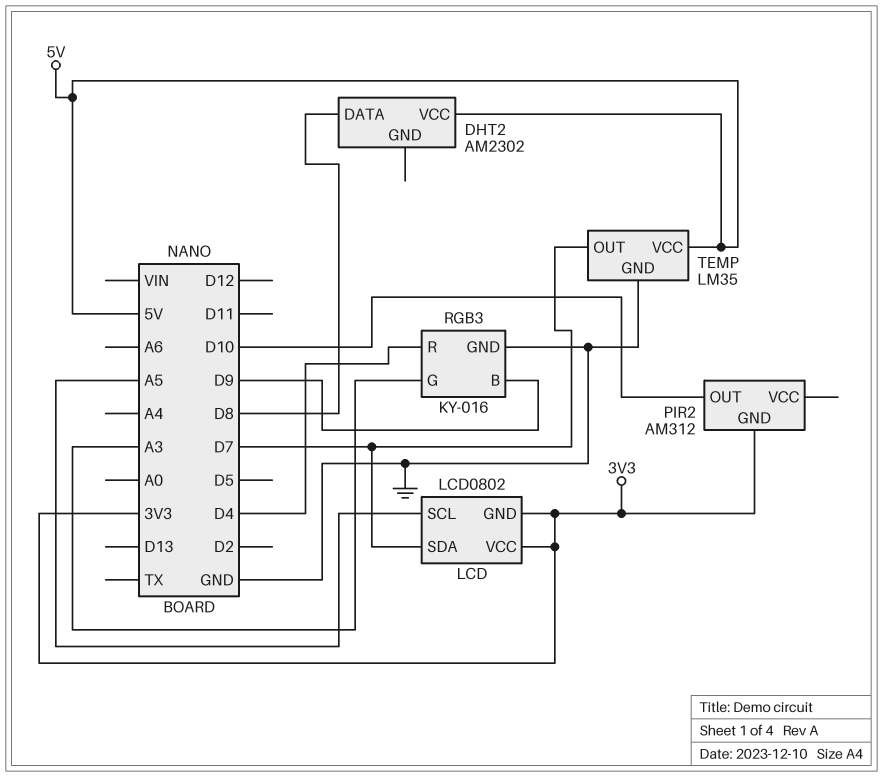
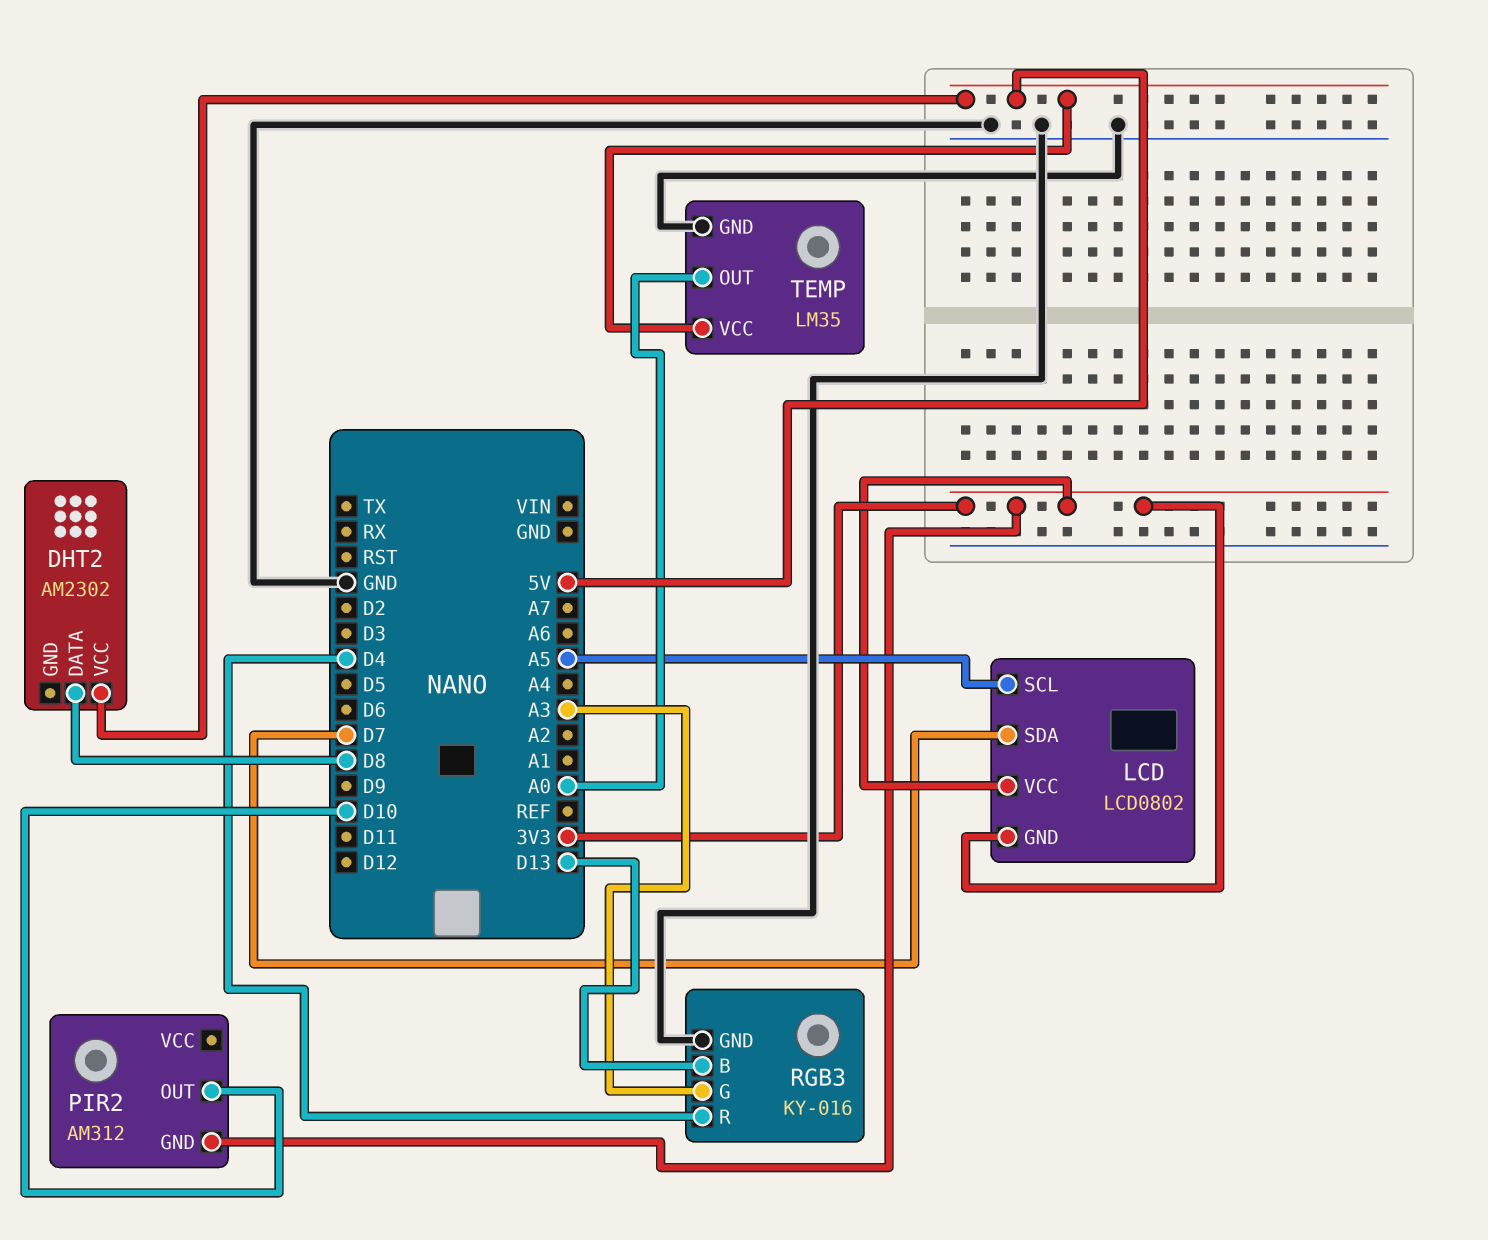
RGB3 pin B: D9 -> D13
TEMP pin OUT: D7 -> A0

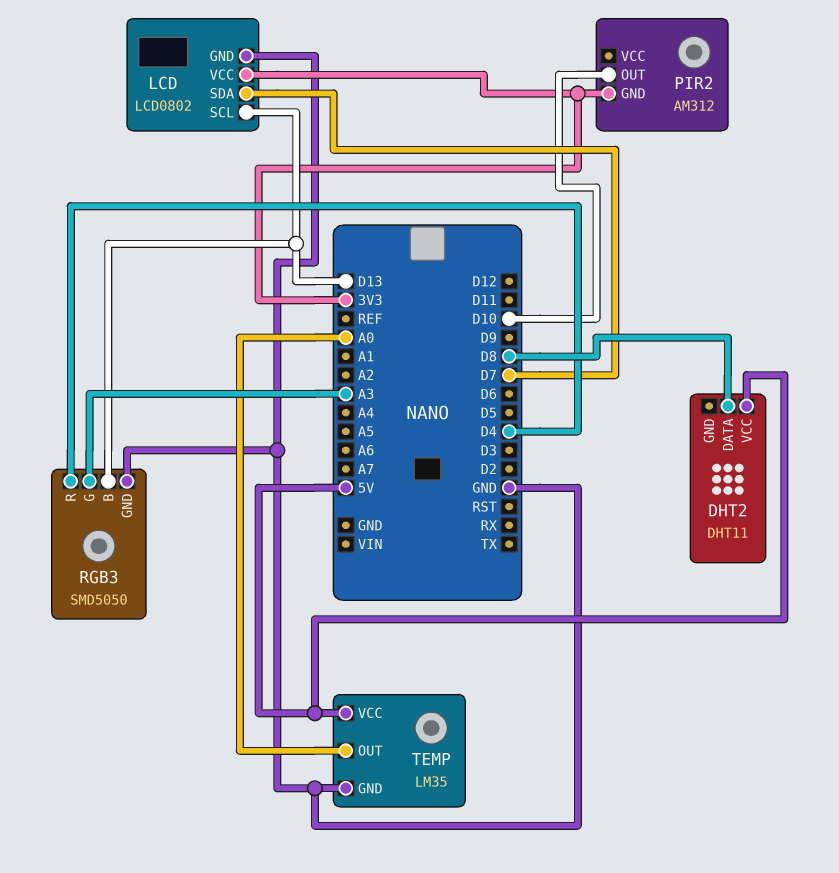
DHT2: AM2302 -> DHT11
LCD pin GND: 3V3 -> GND
LCD pin SCL: A5 -> D13
RGB3: KY-016 -> SMD5050

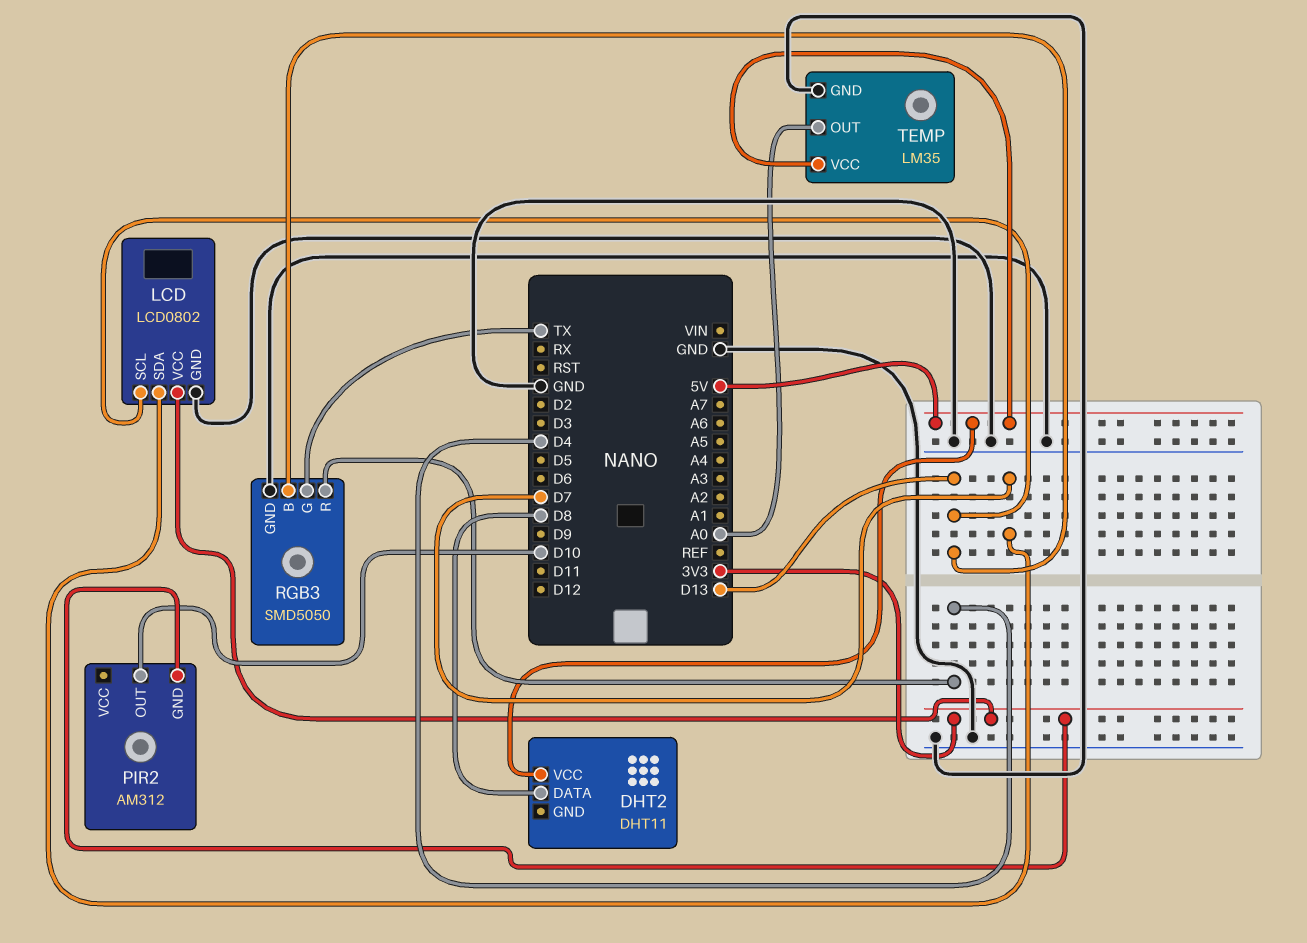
RGB3 pin G: A3 -> TX

